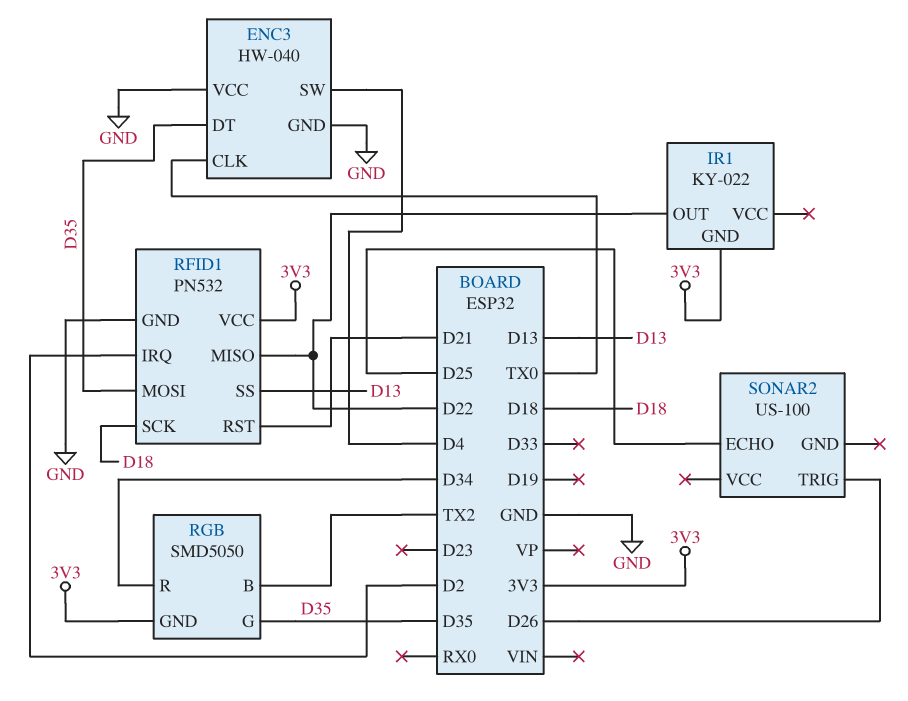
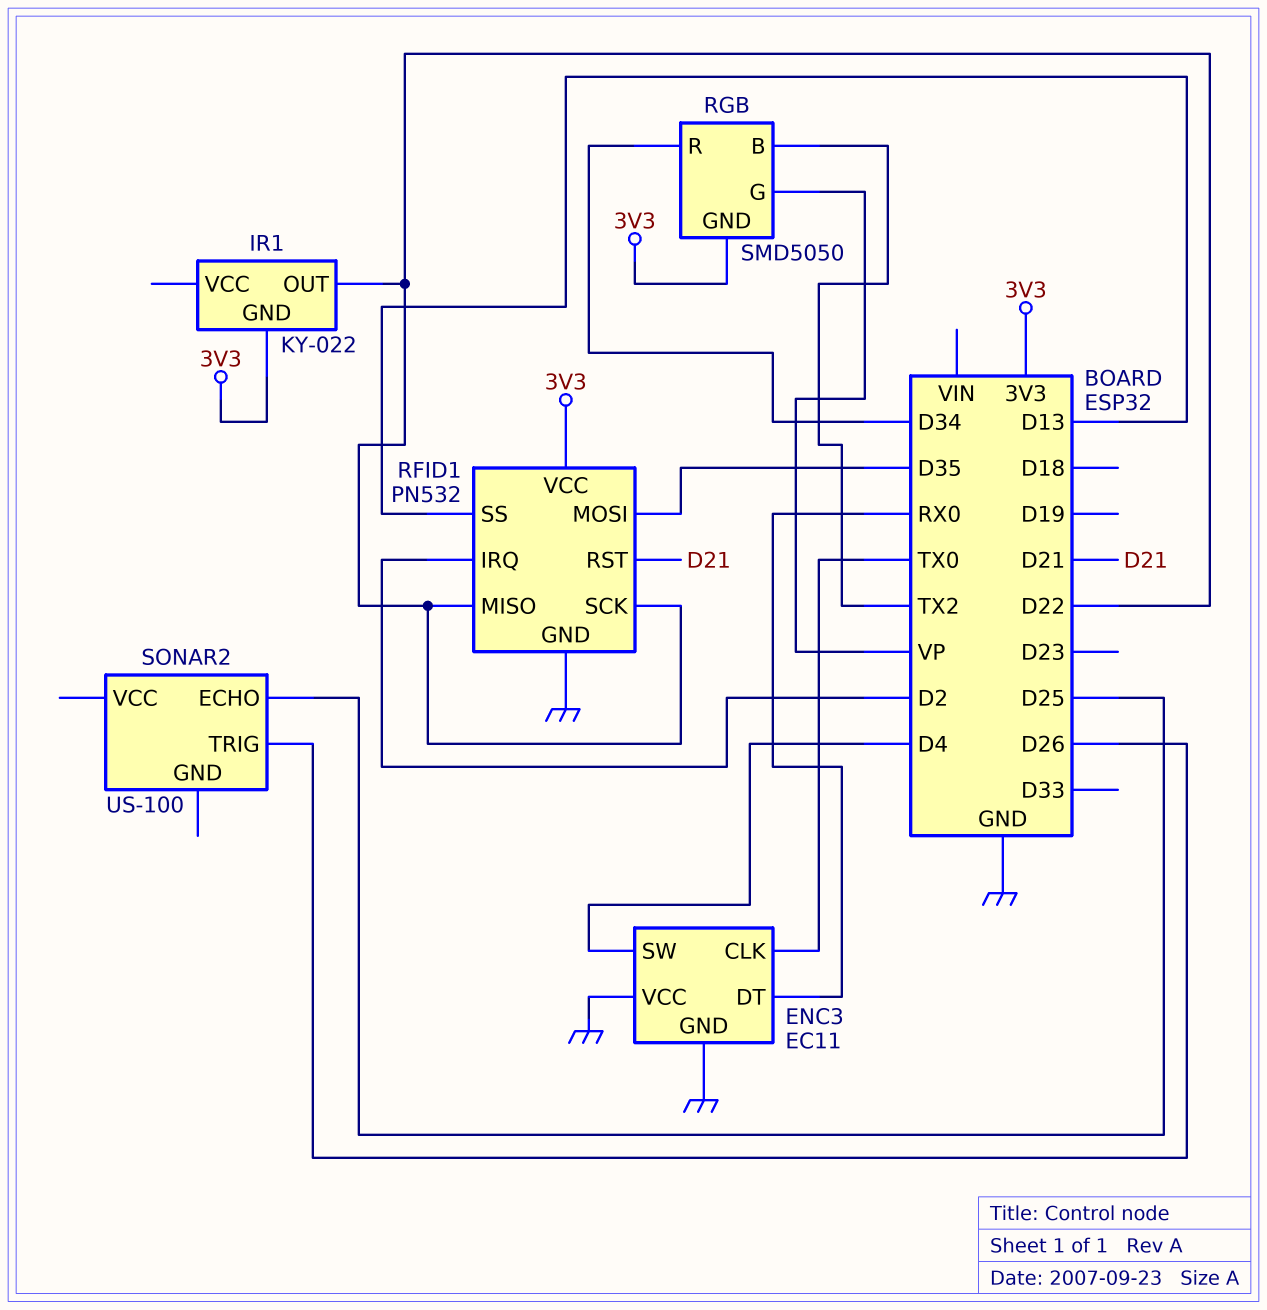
ENC3: HW-040 -> EC11
ENC3 pin DT: D35 -> RX0
RFID1 pin SCK: D18 -> D22
RGB pin G: D35 -> VP

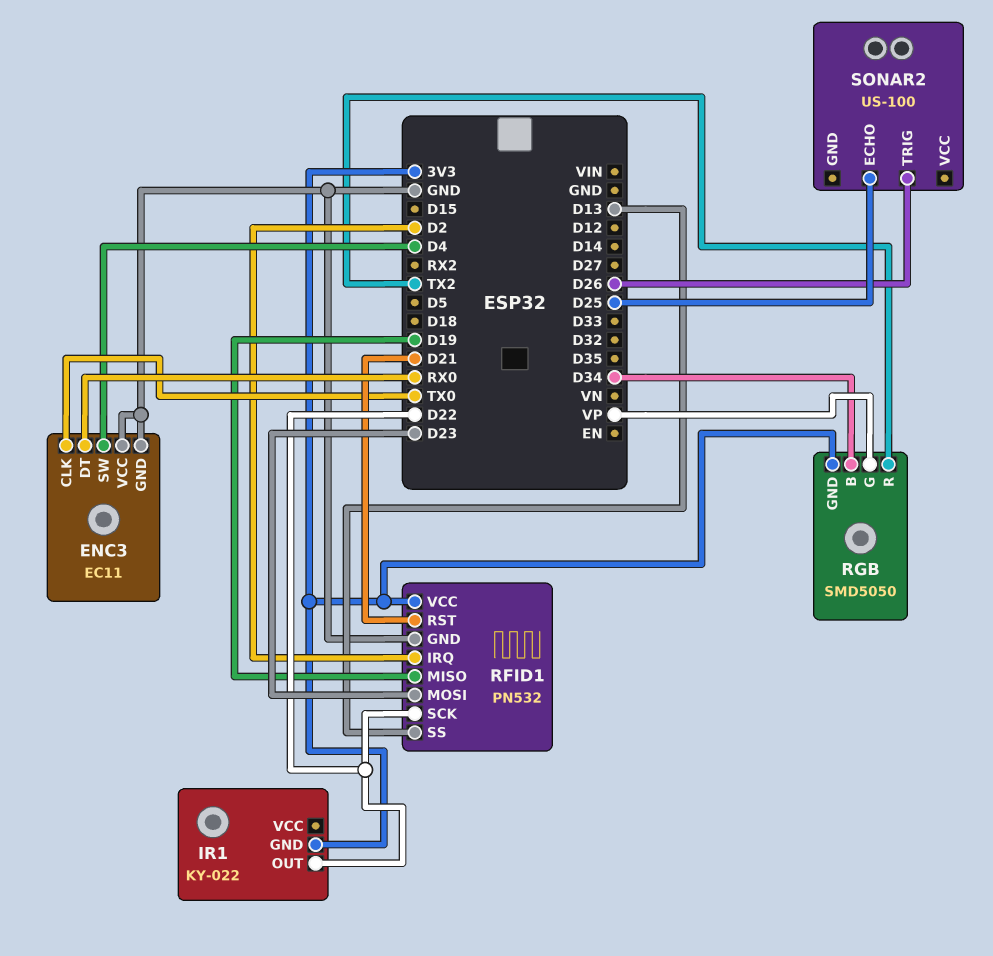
RFID1 pin MISO: D22 -> D19
RFID1 pin MOSI: D35 -> D23
RGB pin B: TX2 -> D34
RGB pin R: D34 -> TX2

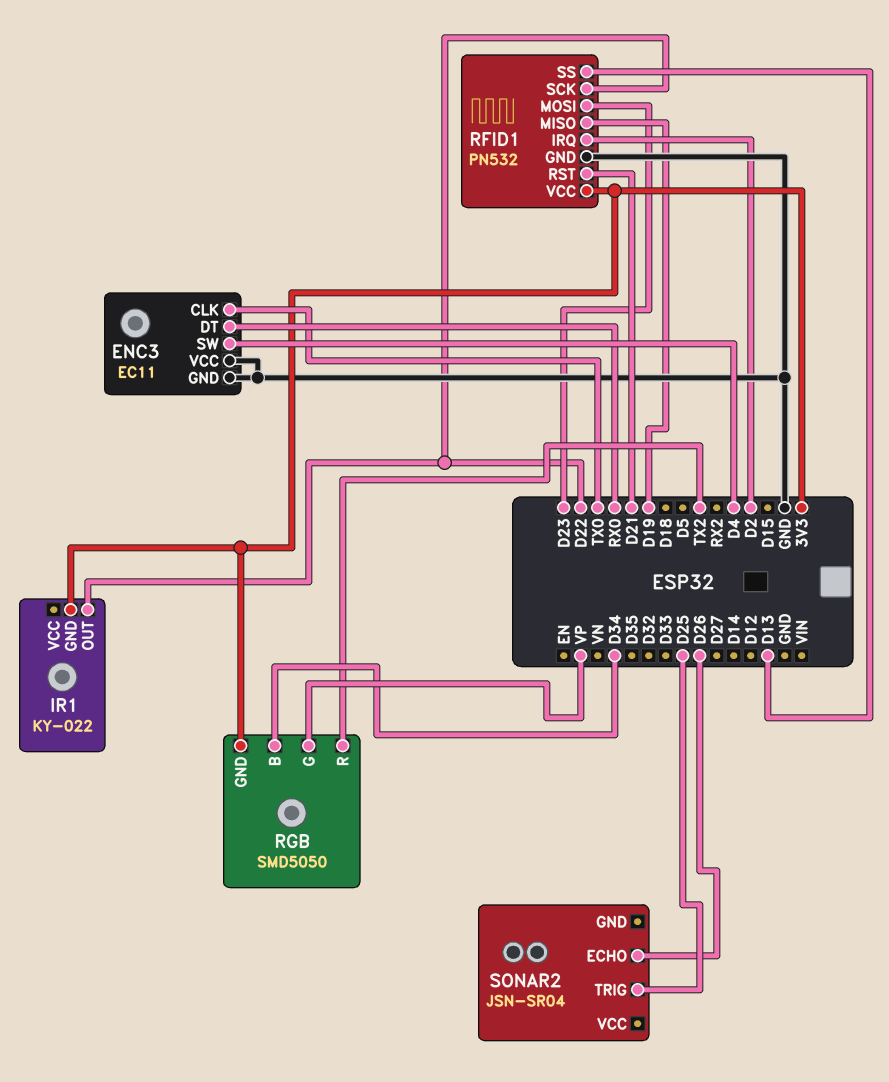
SONAR2: US-100 -> JSN-SR04
SONAR2 pin ECHO: D25 -> D26
SONAR2 pin TRIG: D26 -> D25

